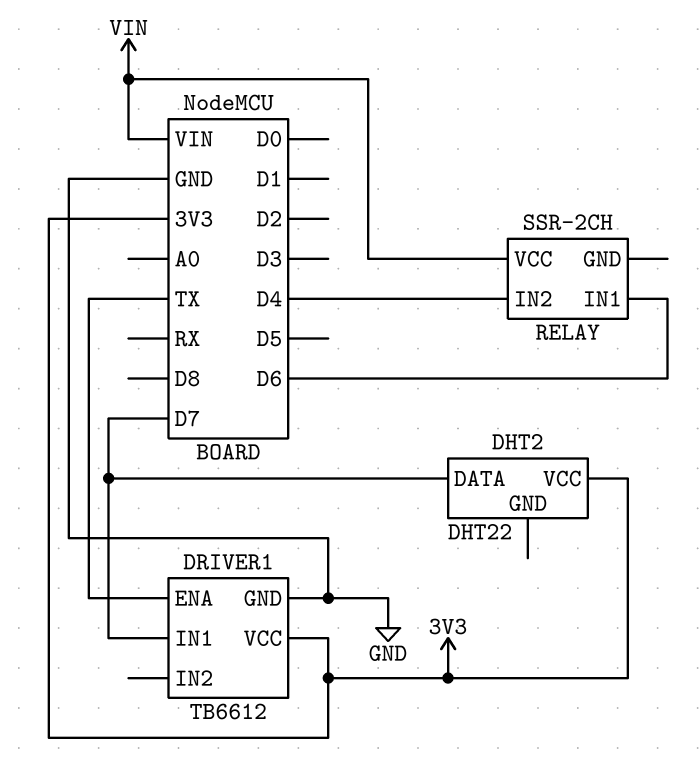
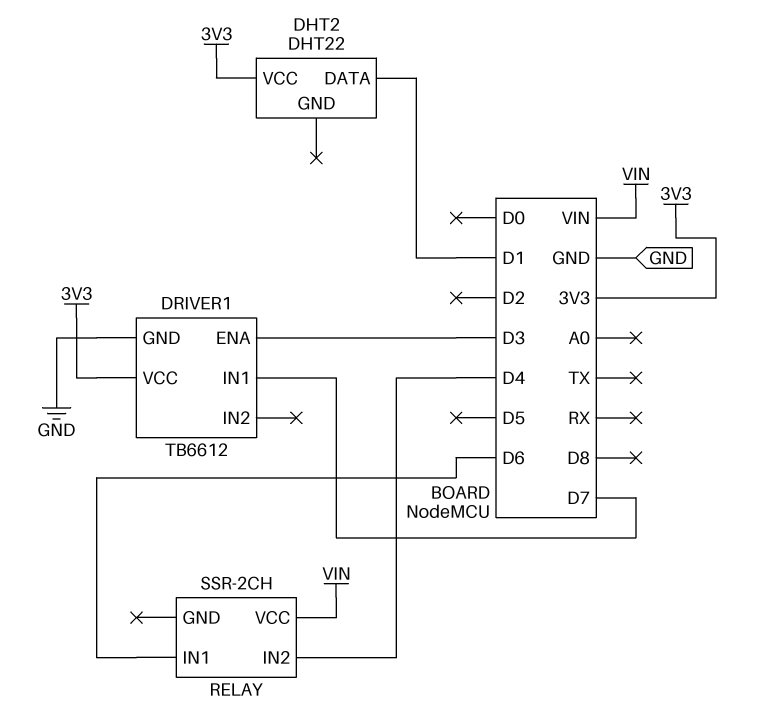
DHT2 pin DATA: D7 -> D1
DRIVER1 pin ENA: TX -> D3

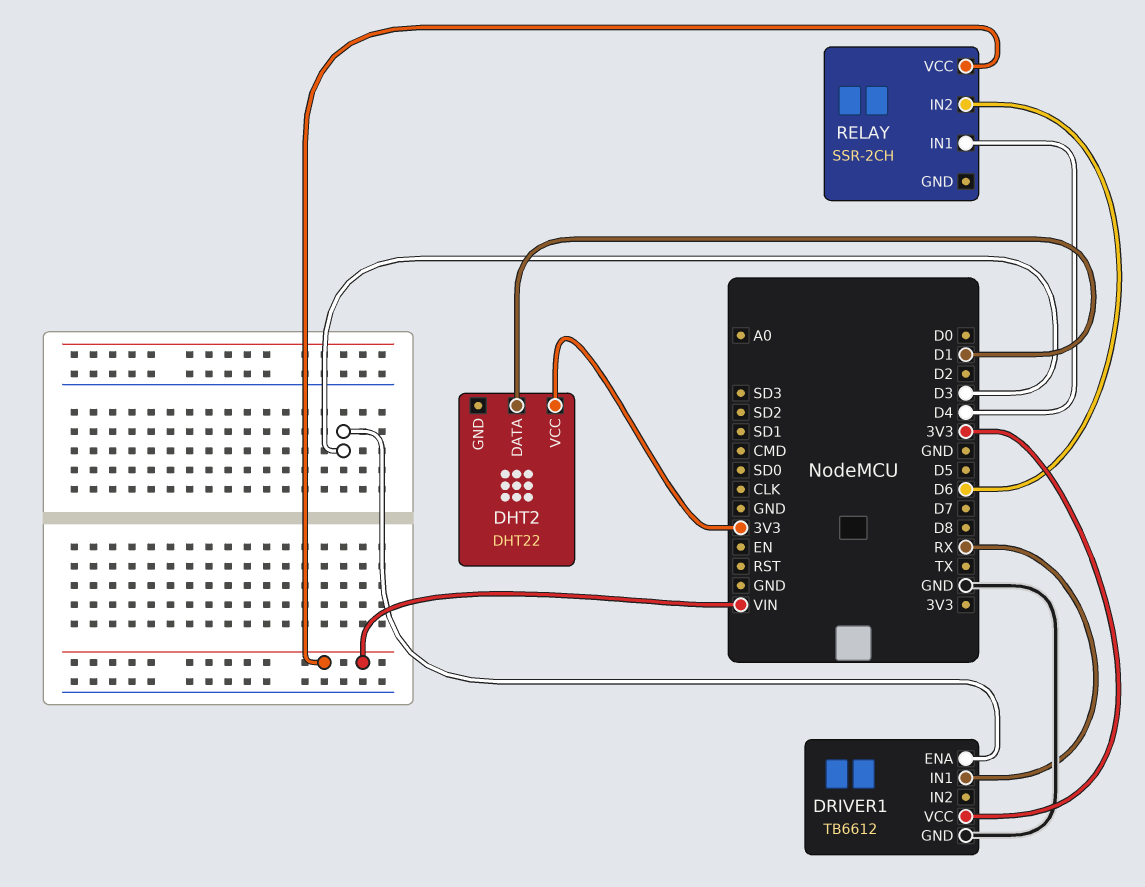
DRIVER1 pin IN1: D7 -> RX
RELAY pin IN1: D6 -> D4
RELAY pin IN2: D4 -> D6

